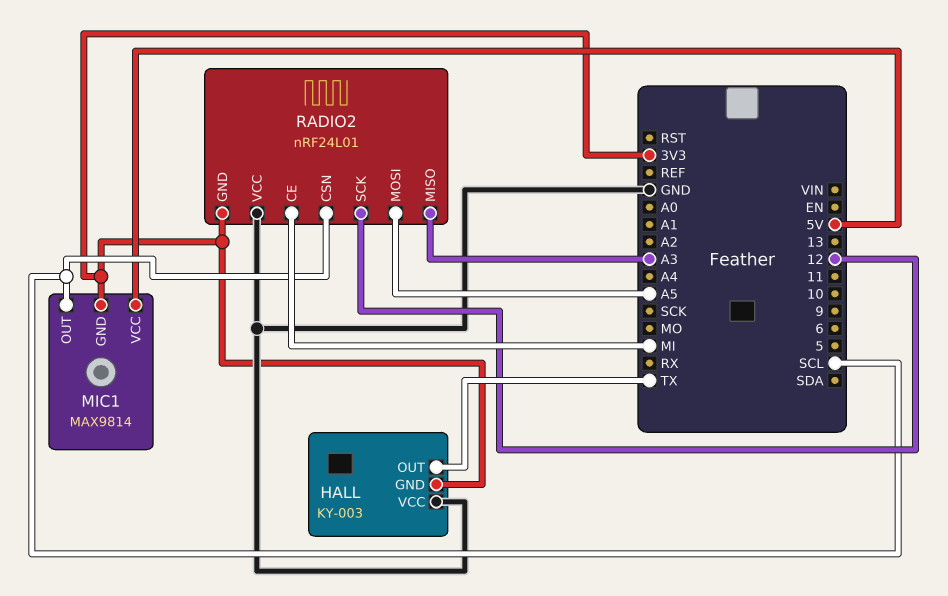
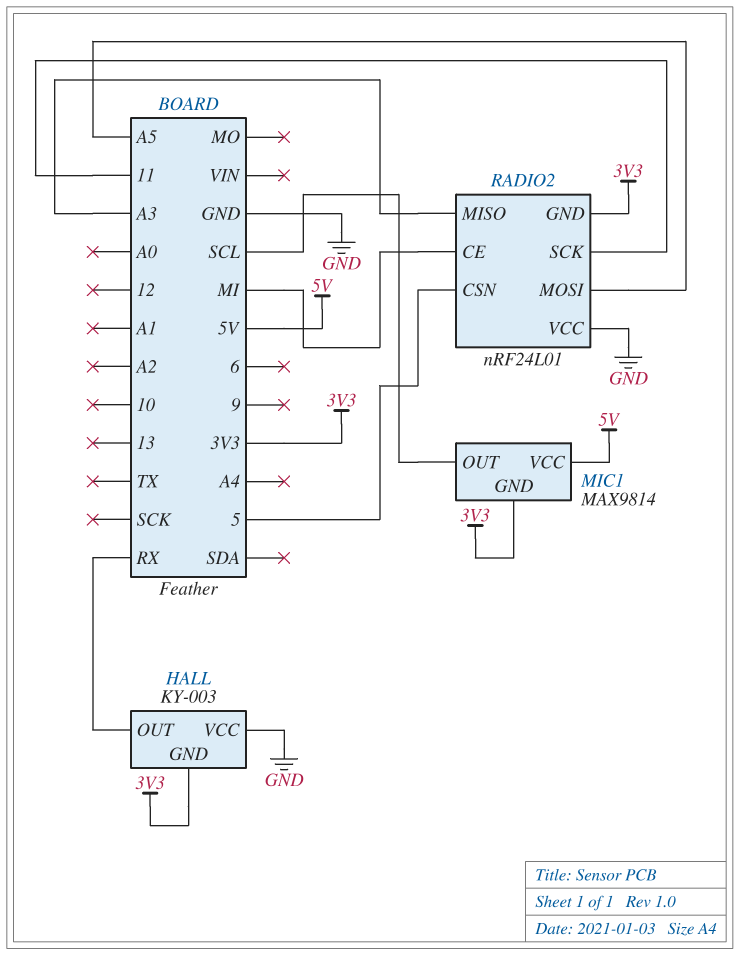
HALL pin OUT: TX -> RX
RADIO2 pin CSN: SCL -> 5
RADIO2 pin SCK: 12 -> 11

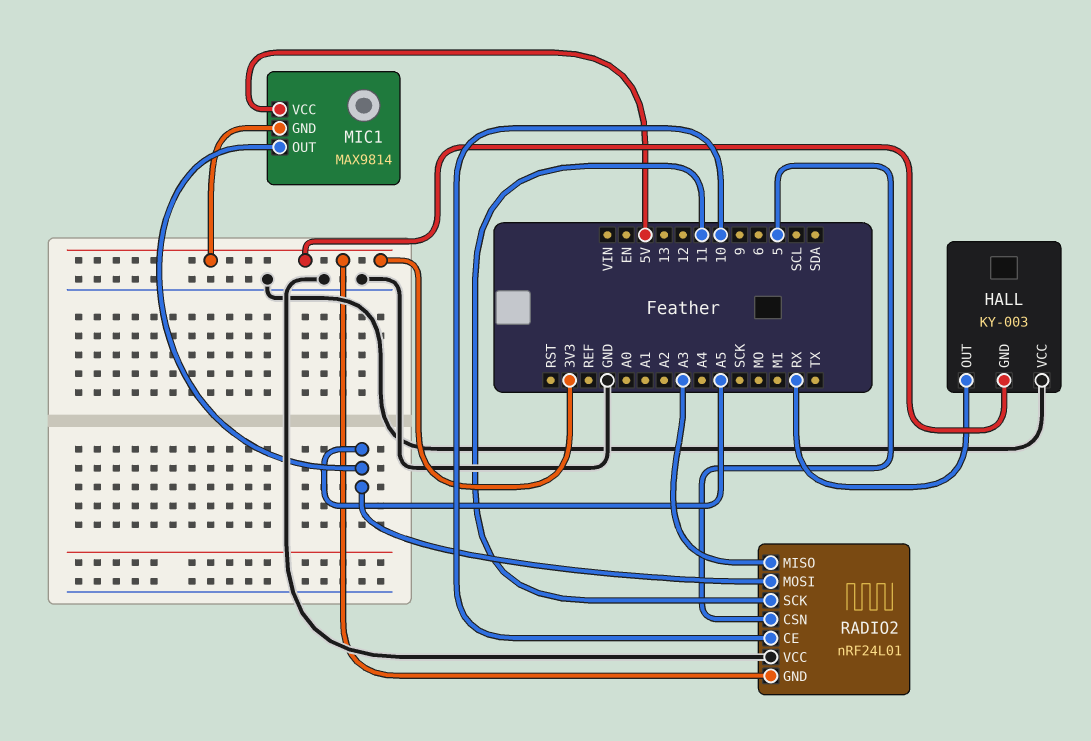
MIC1 pin OUT: SCL -> A5
RADIO2 pin CE: MI -> 10

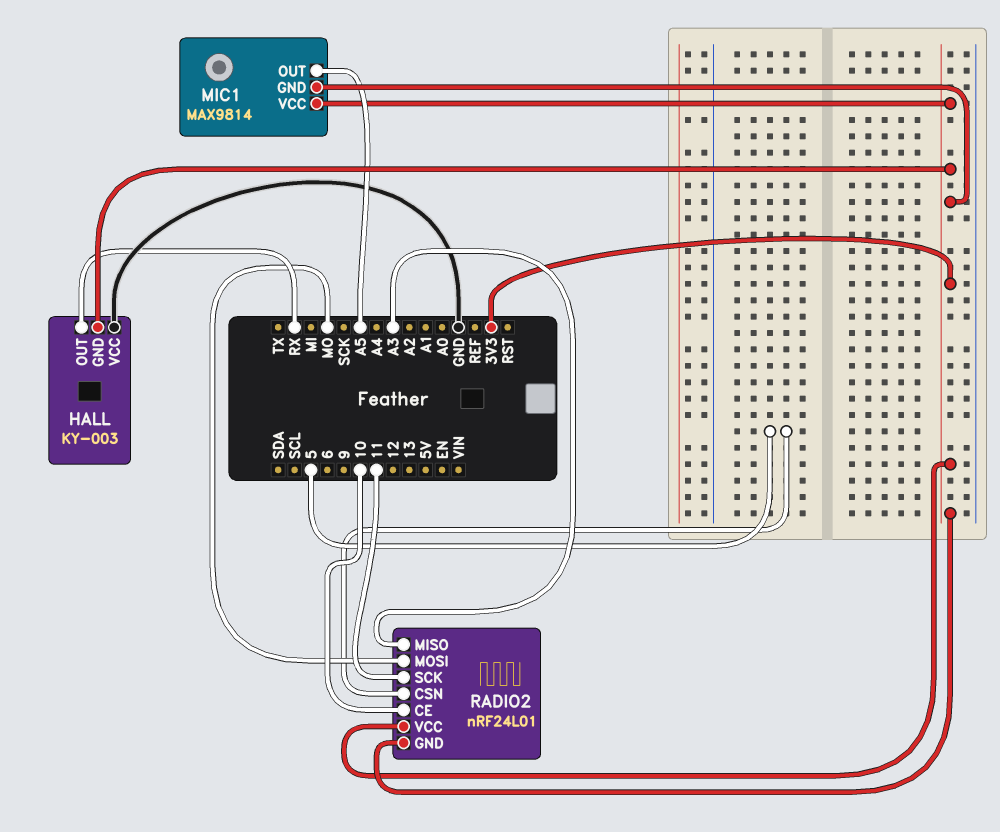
MIC1 pin VCC: 5V -> 3V3
RADIO2 pin MOSI: A5 -> MO
RADIO2 pin VCC: GND -> 3V3

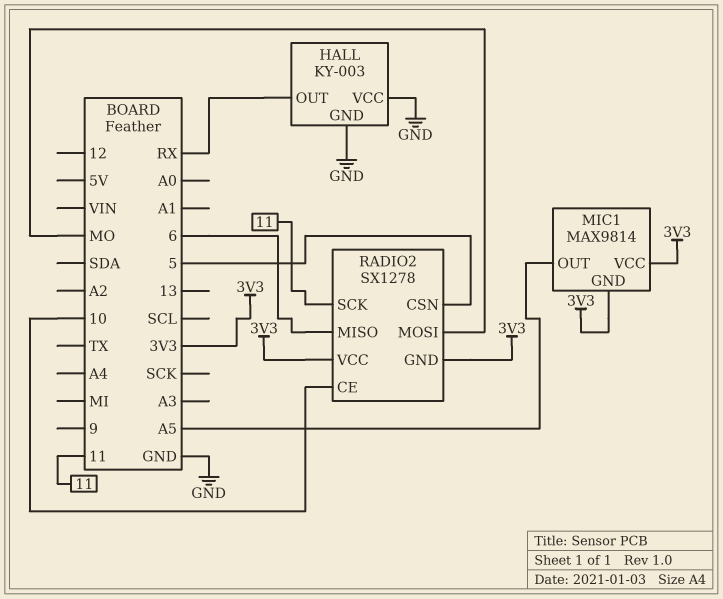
HALL pin GND: 3V3 -> GND
RADIO2: nRF24L01 -> SX1278
RADIO2 pin MISO: A3 -> 6

